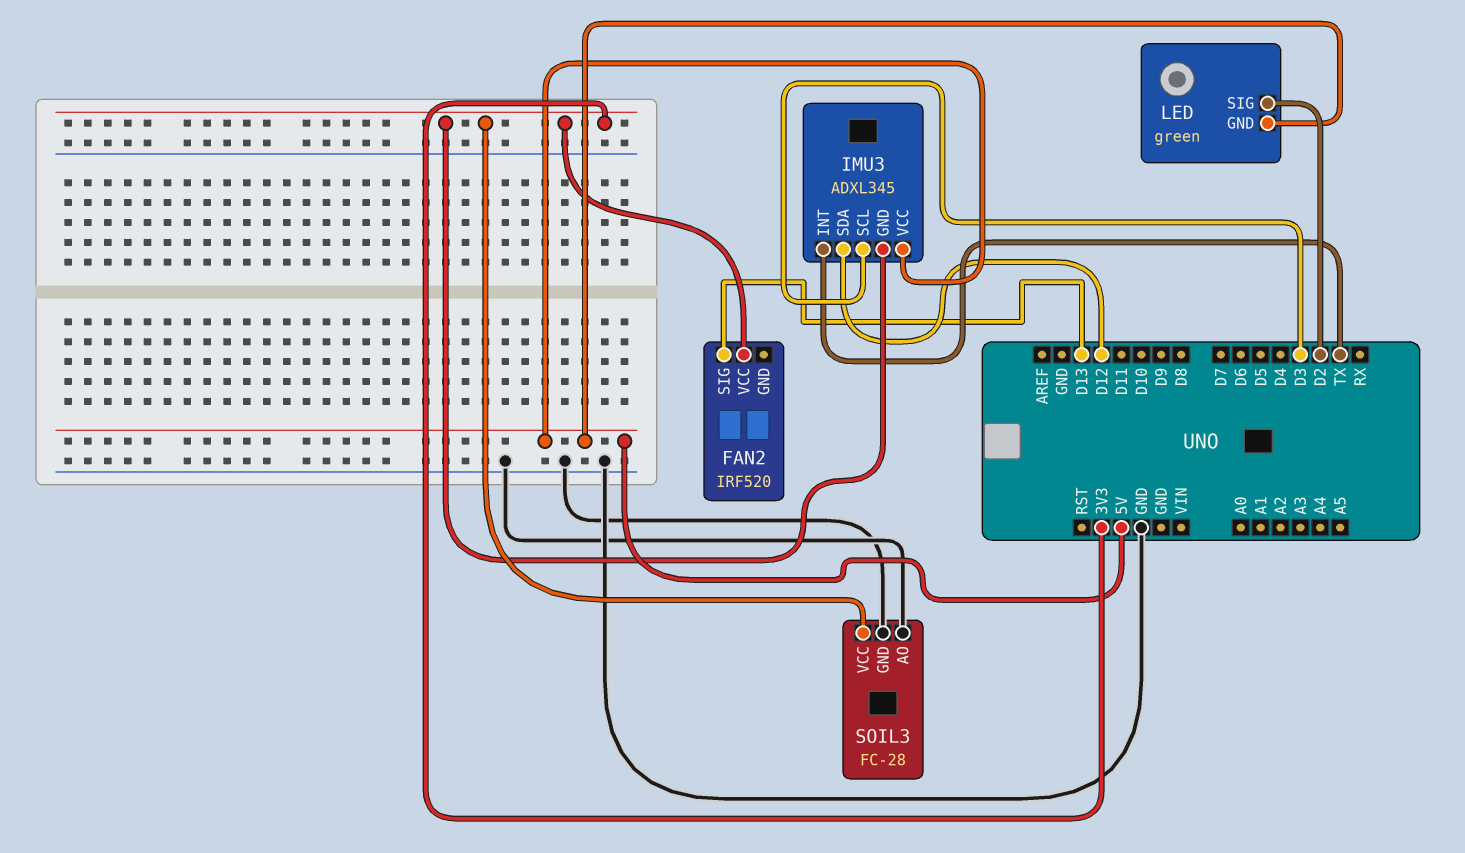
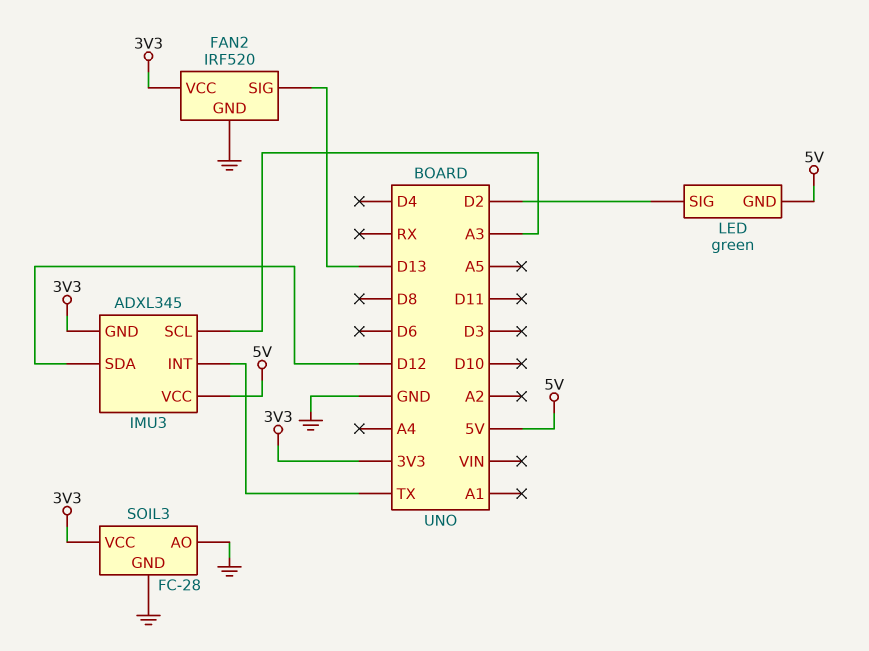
FAN2 pin GND: none -> GND
IMU3 pin SCL: D3 -> A3

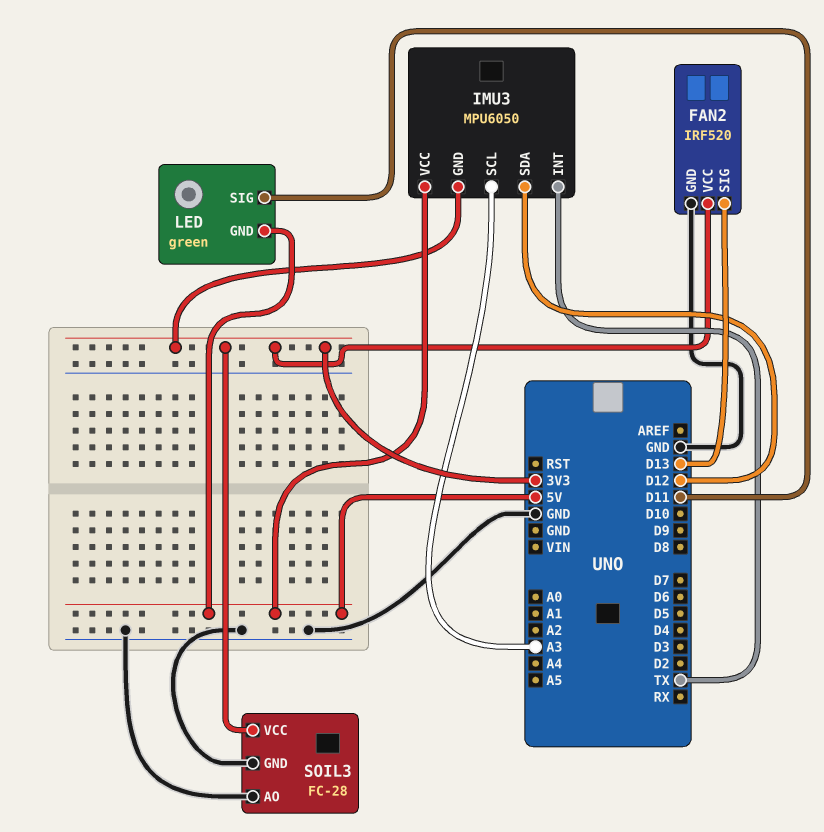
IMU3: ADXL345 -> MPU6050
LED pin SIG: D2 -> D11

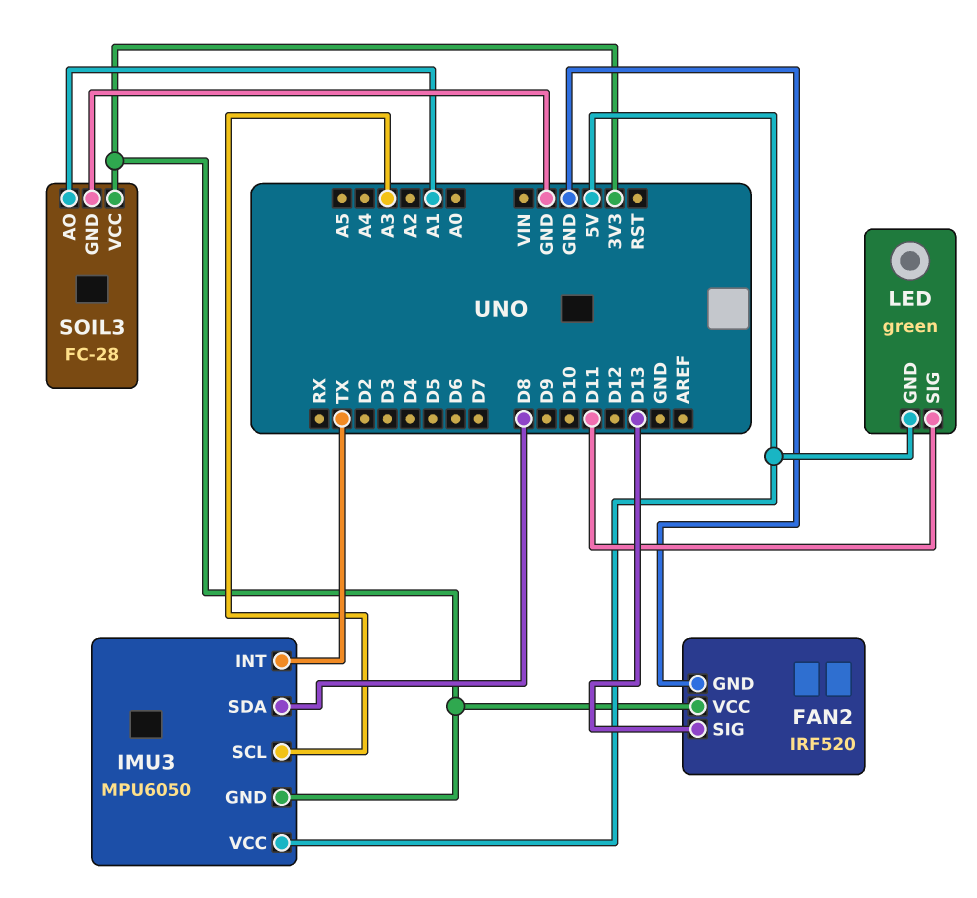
IMU3 pin SDA: D12 -> D8
SOIL3 pin AO: GND -> A1

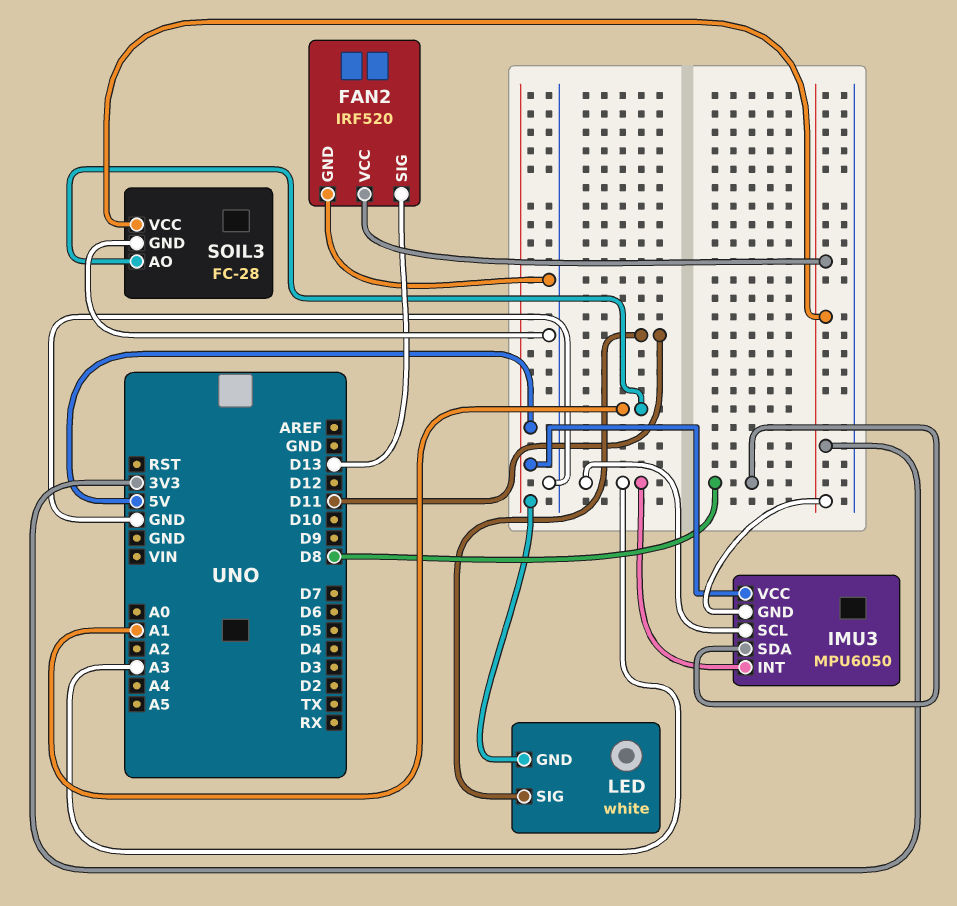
IMU3 pin INT: TX -> A3
LED: green -> white

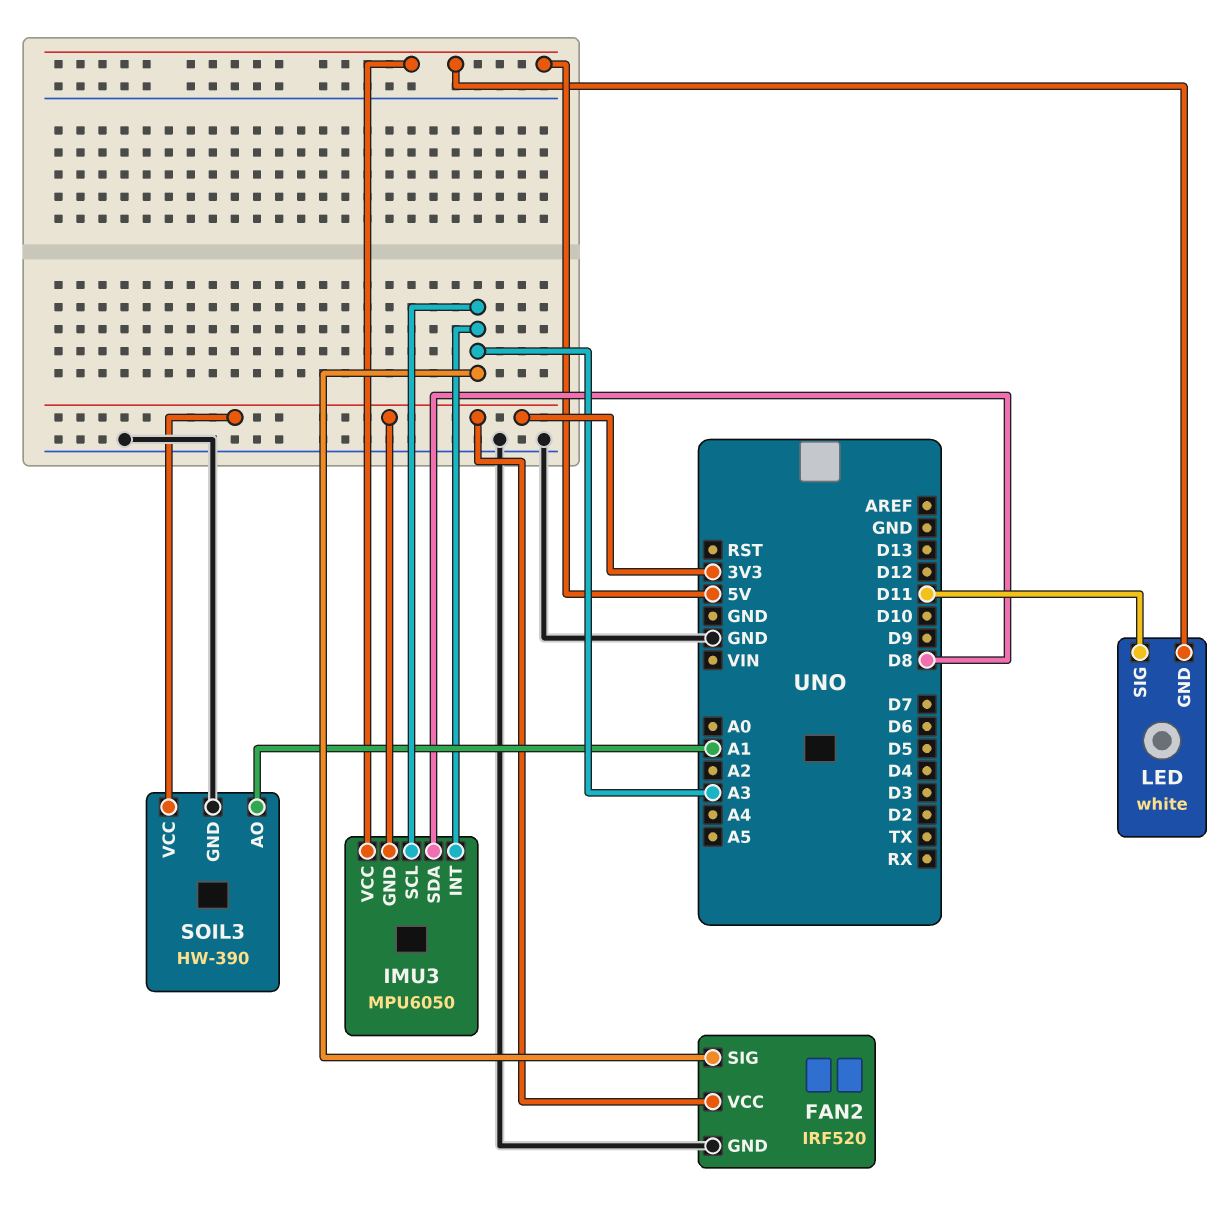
FAN2 pin SIG: D13 -> A3
SOIL3: FC-28 -> HW-390

